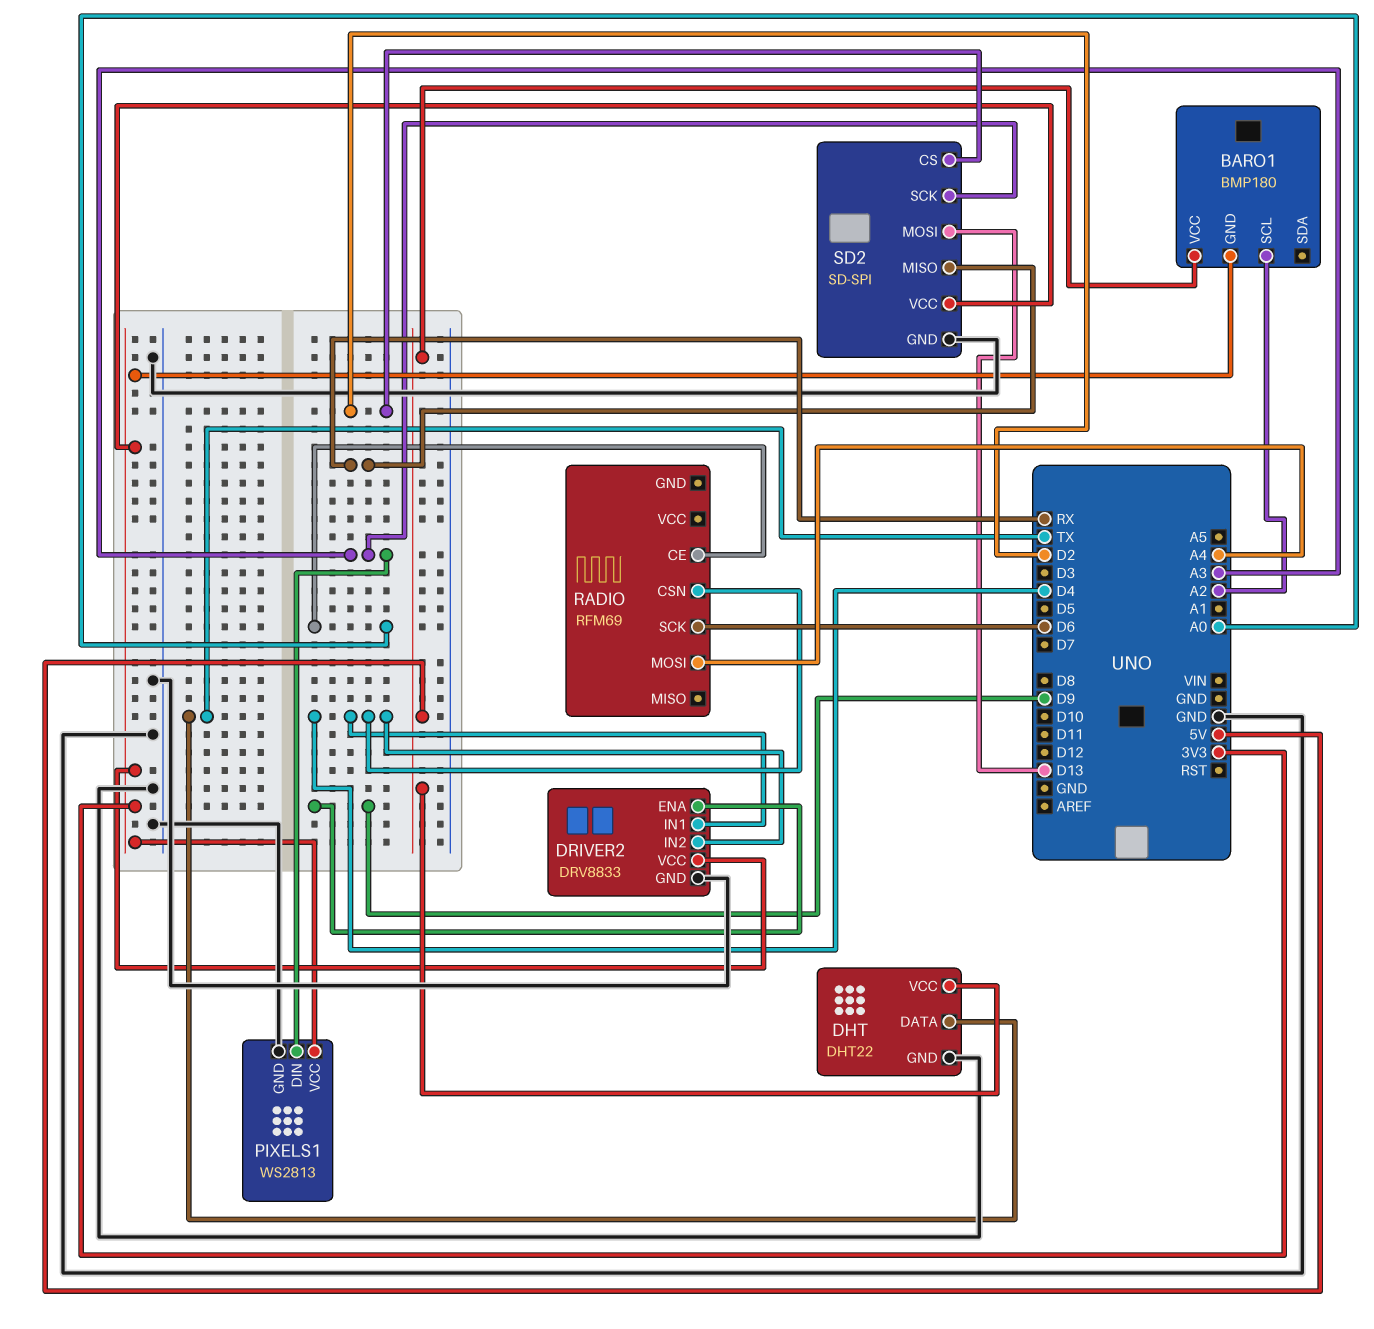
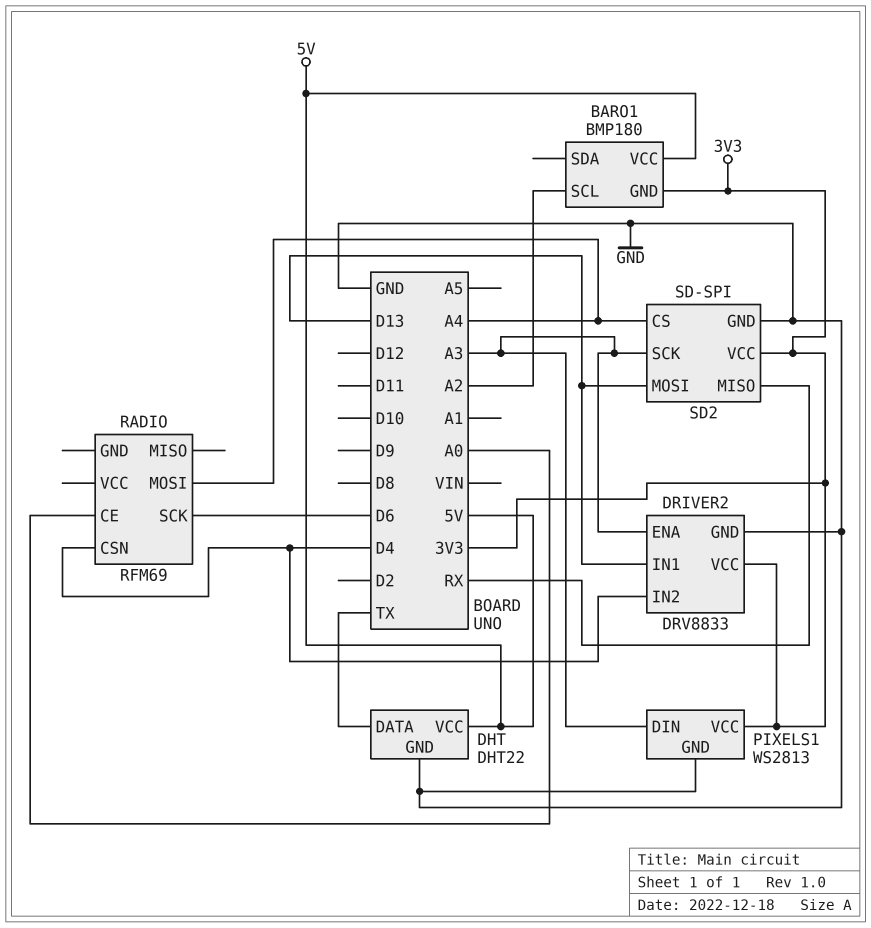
DRIVER2 pin ENA: D9 -> A3
DRIVER2 pin IN1: D4 -> D13
SD2 pin CS: D2 -> A4

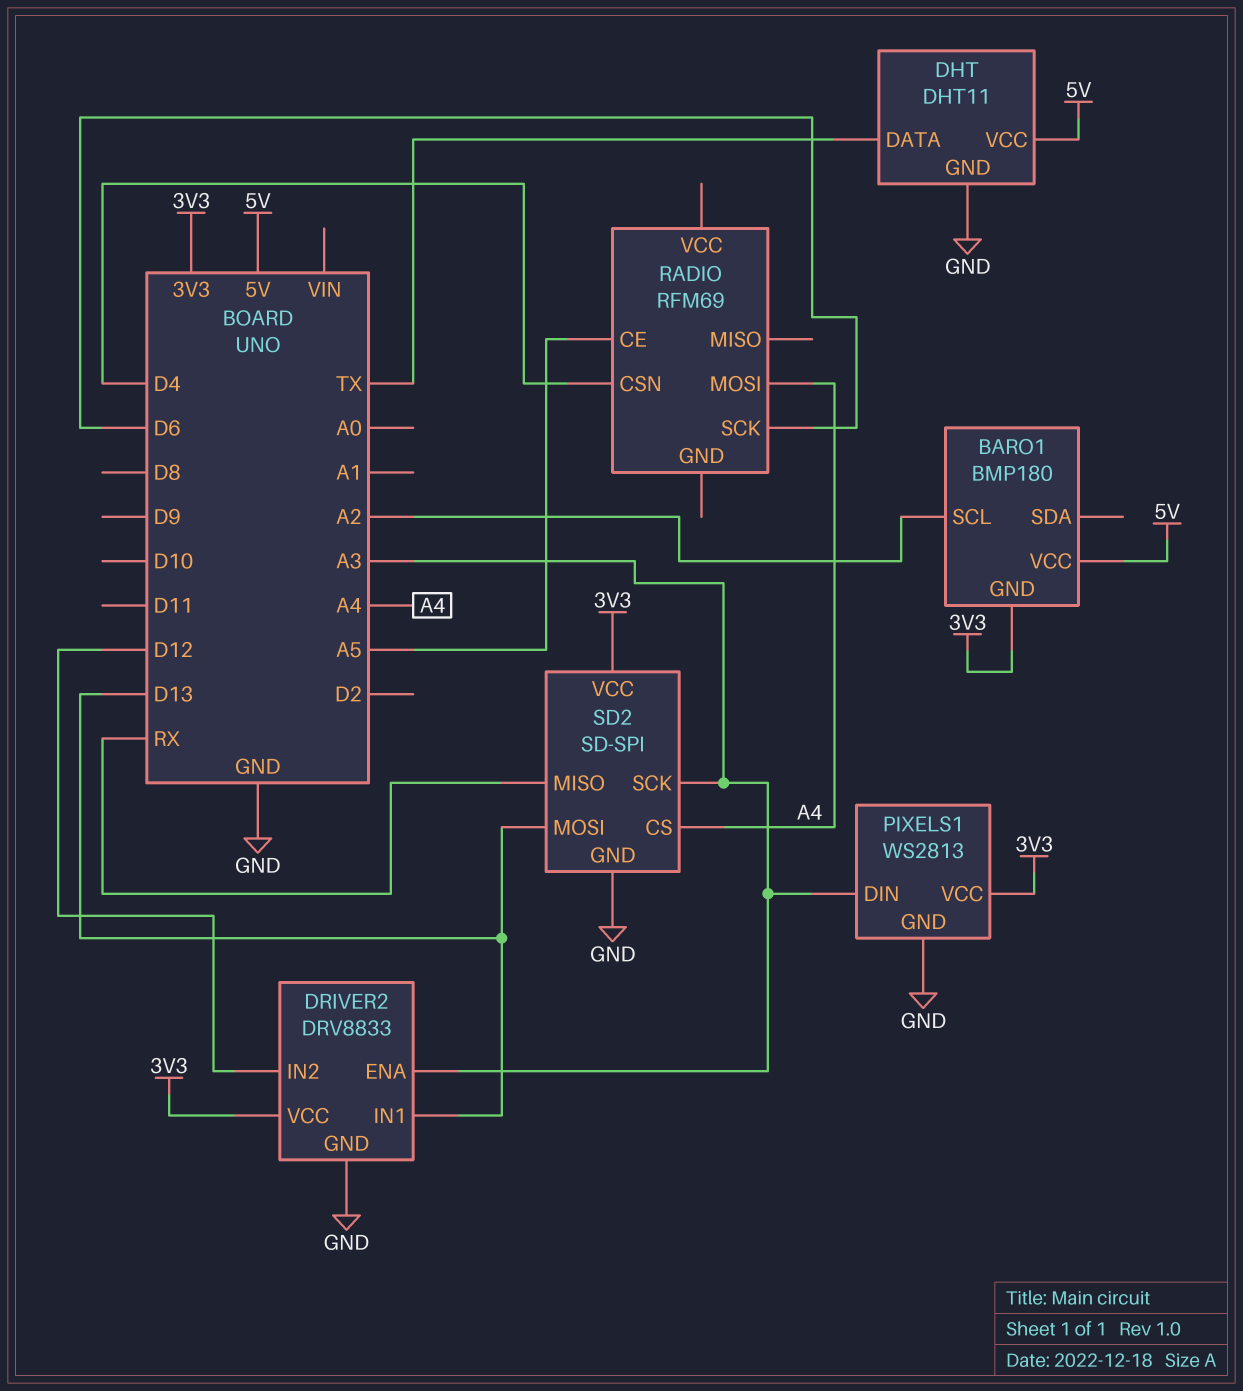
DHT: DHT22 -> DHT11
DRIVER2 pin IN2: D4 -> D12
RADIO pin CE: A0 -> A5

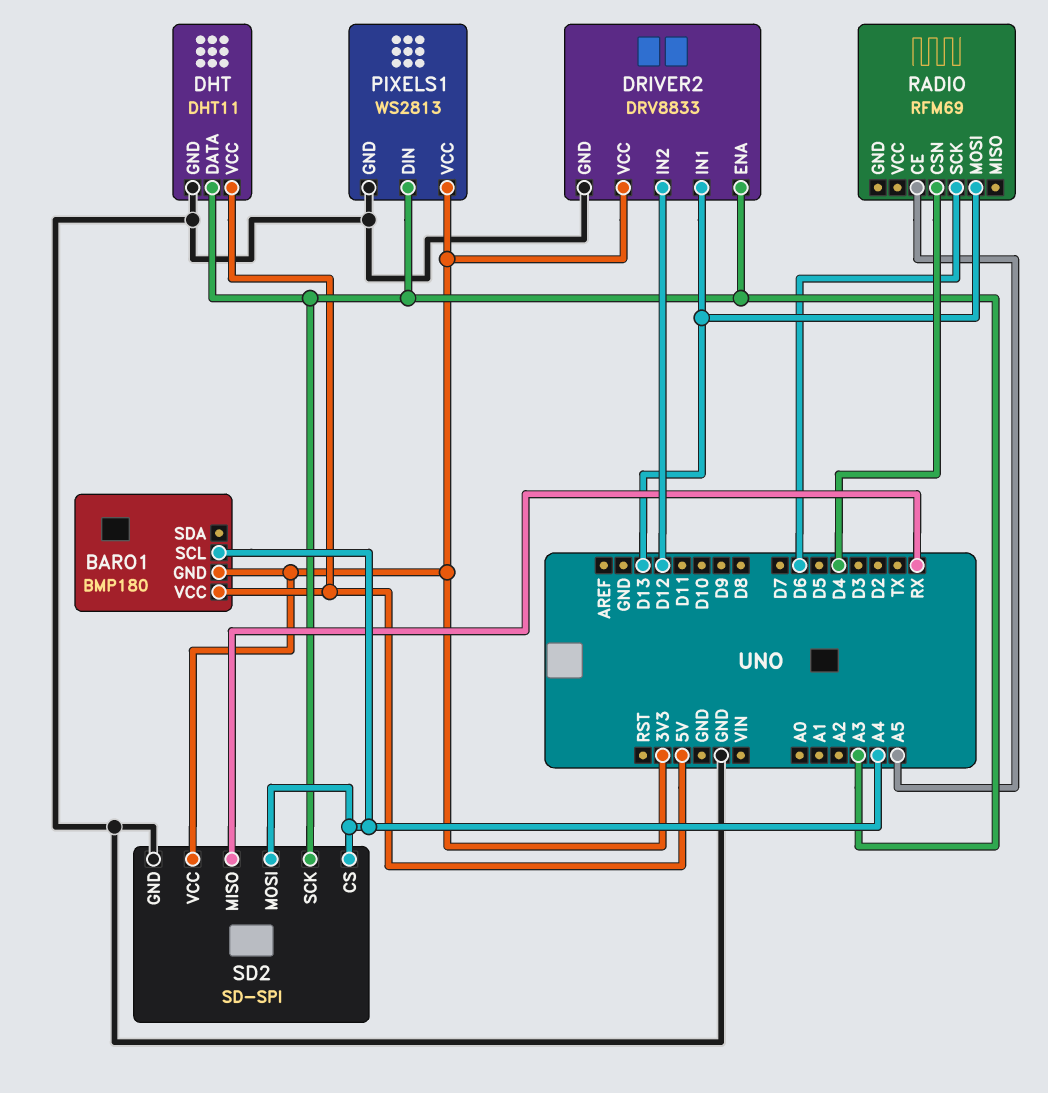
BARO1 pin SCL: A2 -> A4
DHT pin DATA: TX -> A3
RADIO pin MOSI: A4 -> D13
SD2 pin MOSI: D13 -> A4

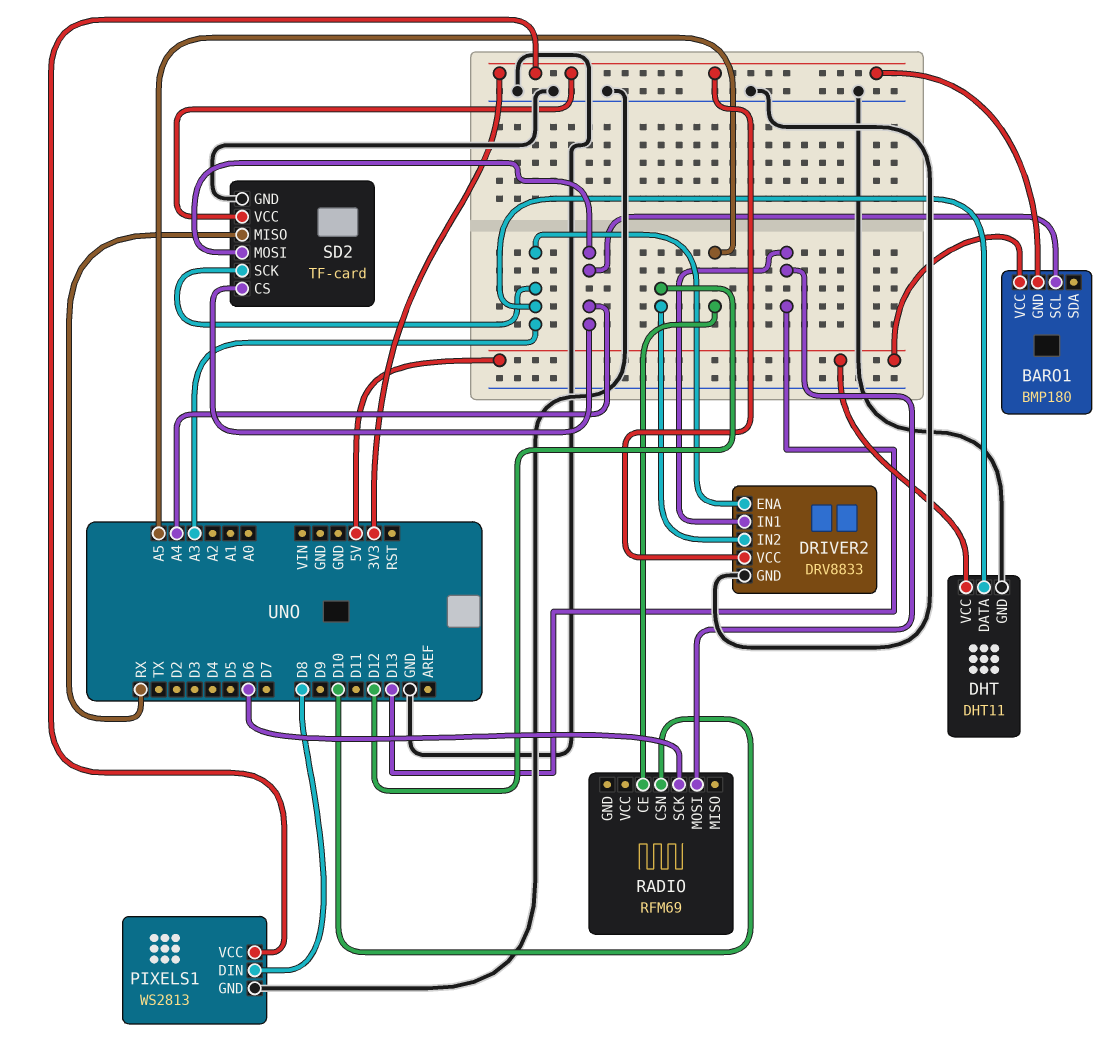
PIXELS1 pin DIN: A3 -> D8
RADIO pin CSN: D4 -> D10
SD2: SD-SPI -> TF-card

